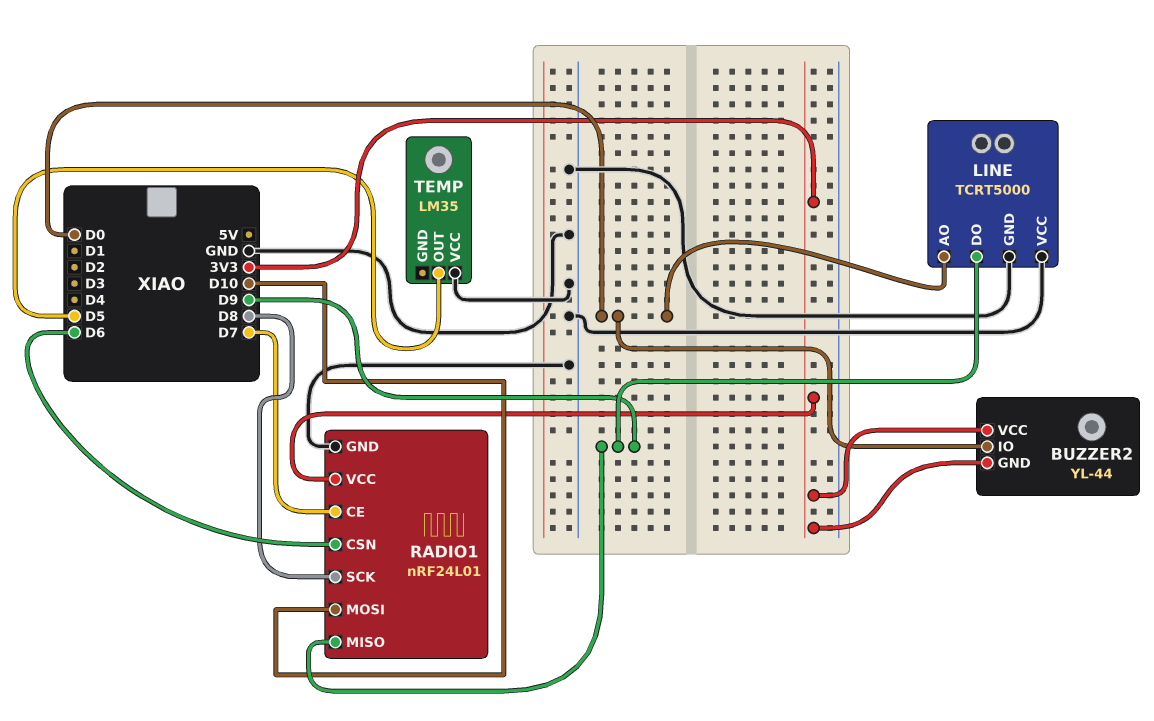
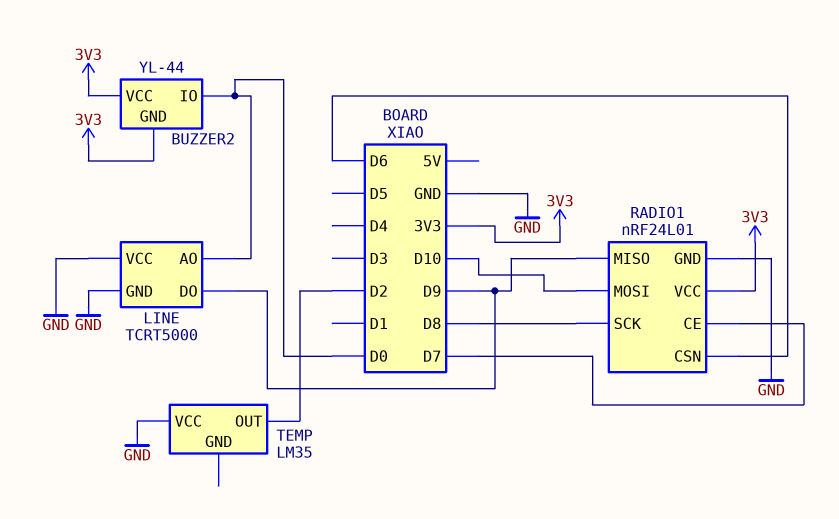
TEMP pin OUT: D5 -> D2

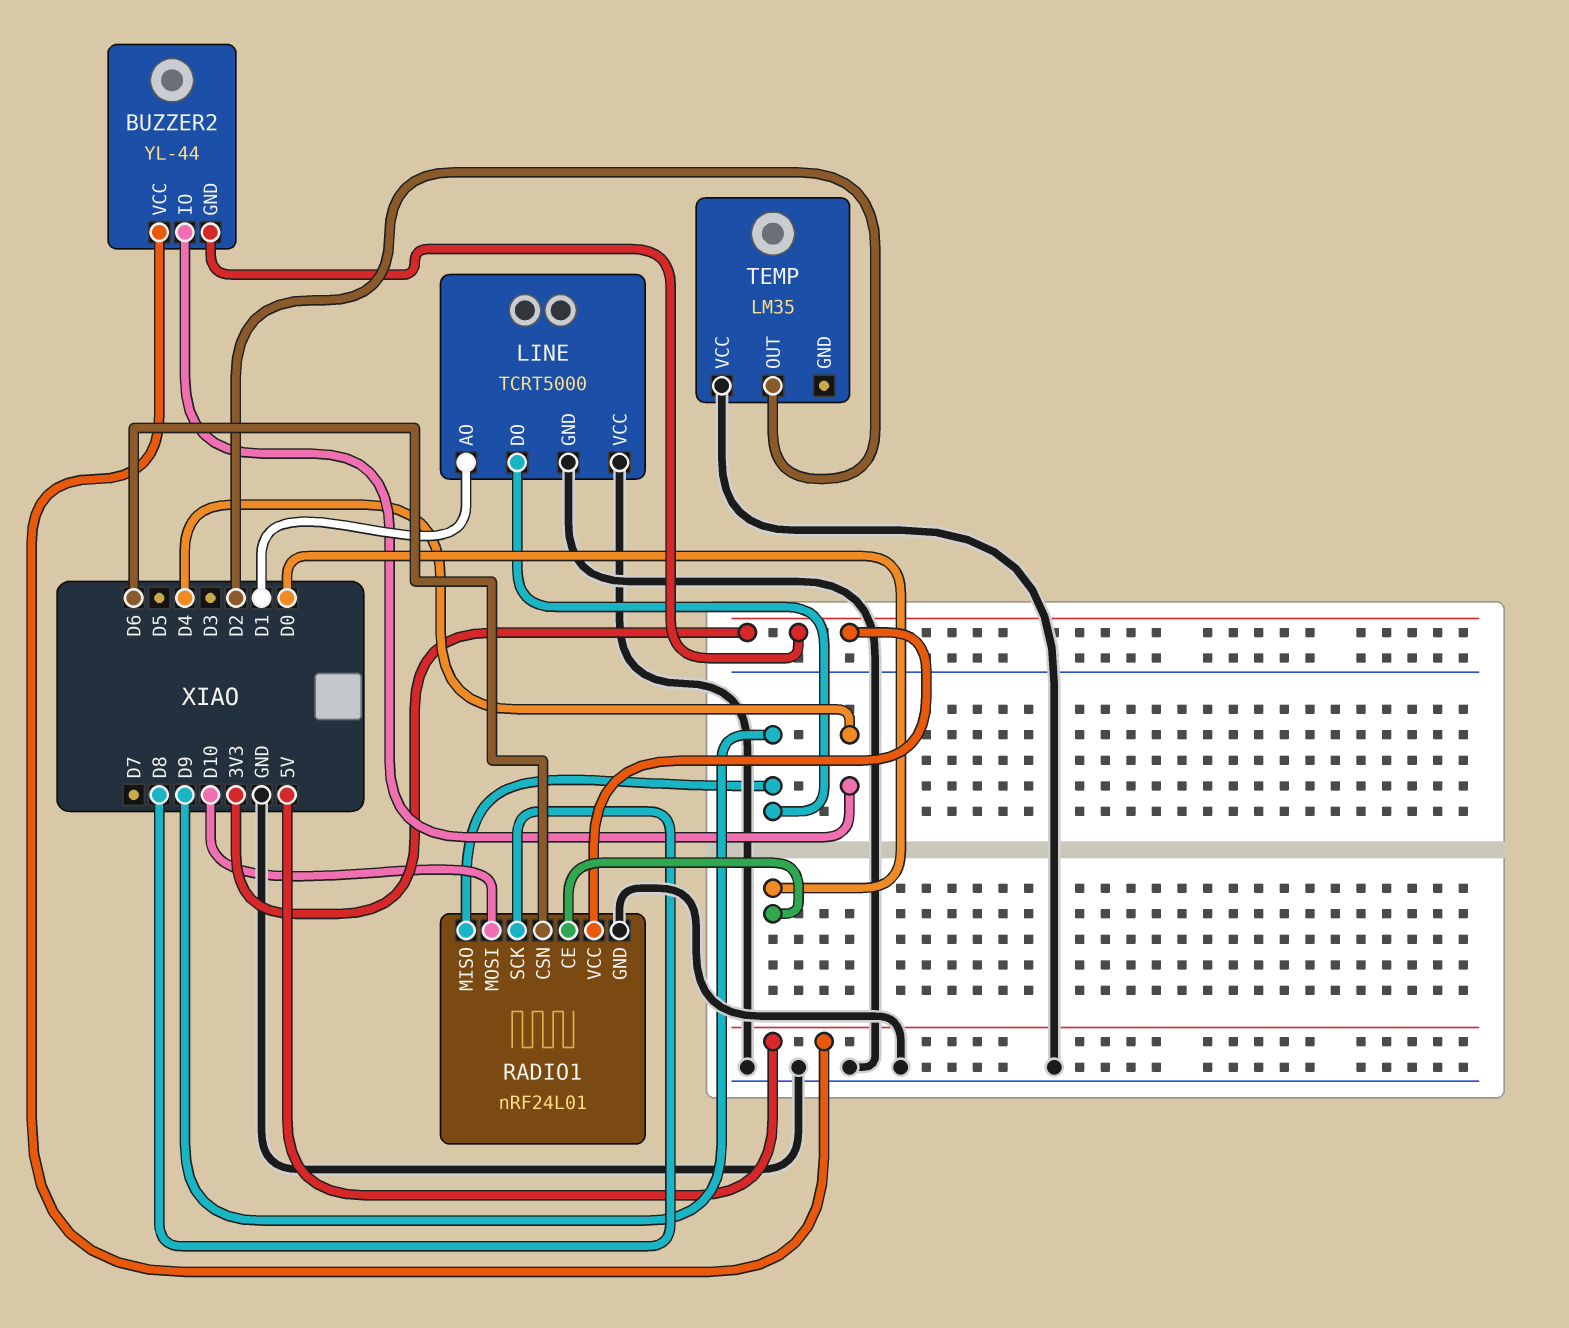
BUZZER2 pin IO: D0 -> D4
BUZZER2 pin VCC: 3V3 -> 5V
LINE pin AO: D0 -> D1
RADIO1 pin CE: D7 -> D0

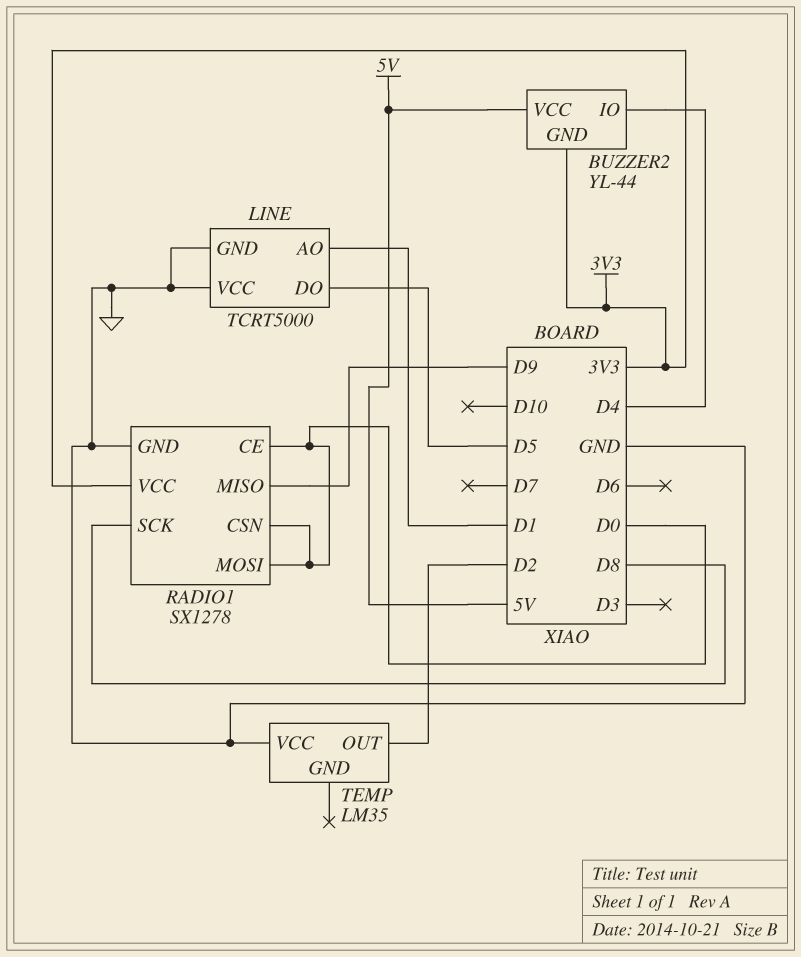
LINE pin DO: D9 -> D5
RADIO1: nRF24L01 -> SX1278
RADIO1 pin CSN: D6 -> D0
RADIO1 pin MOSI: D10 -> D0

